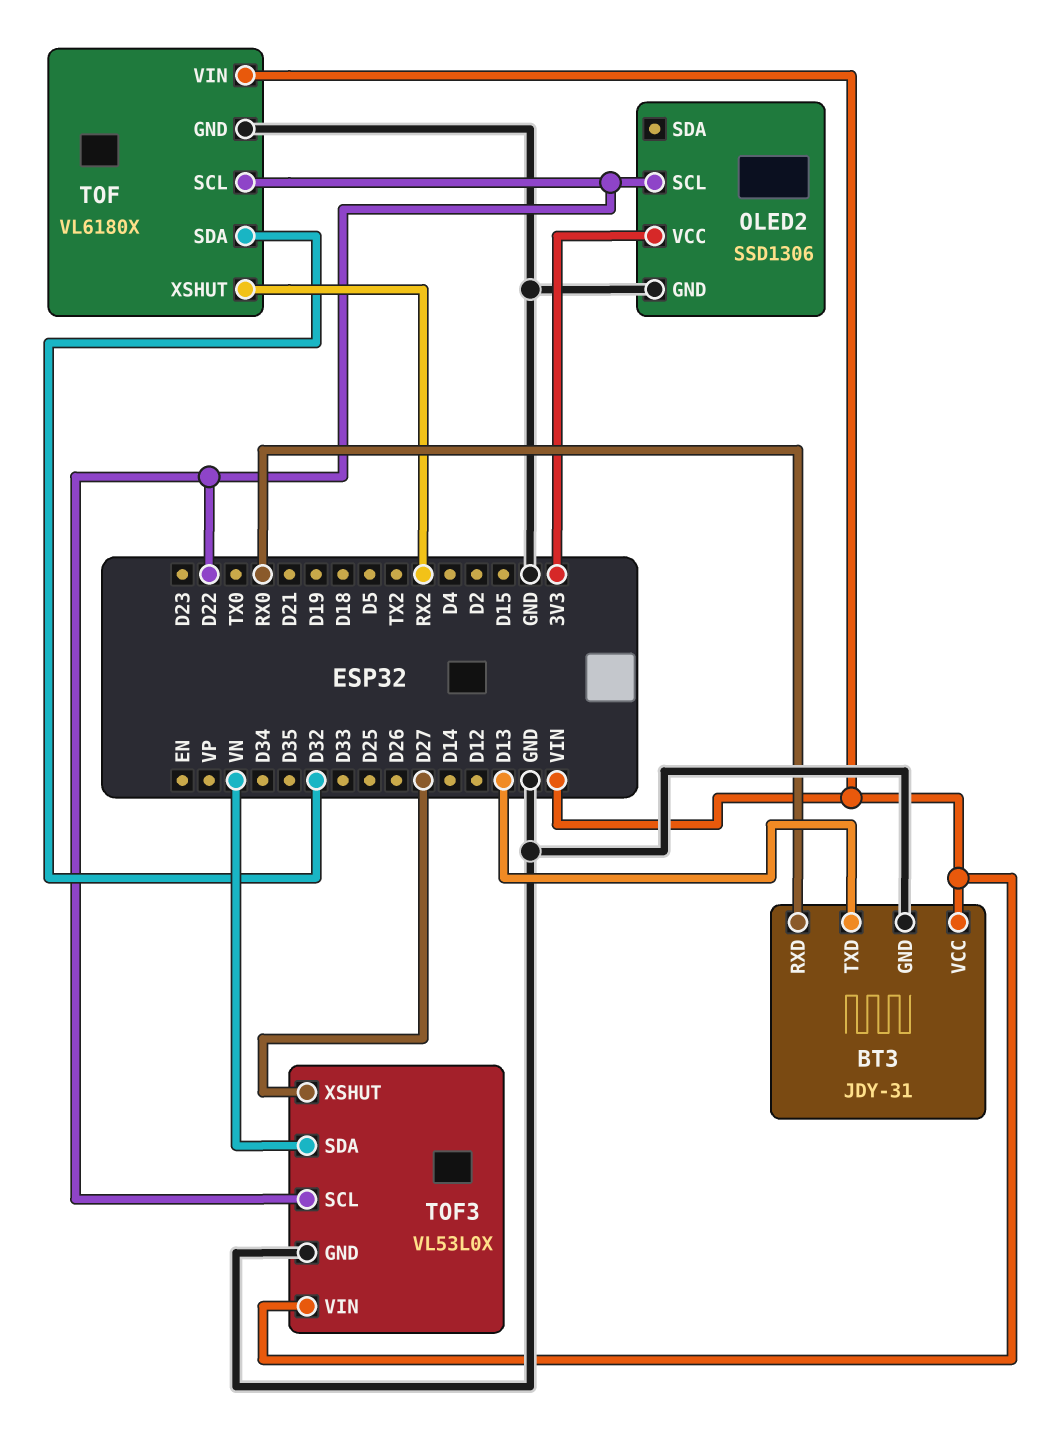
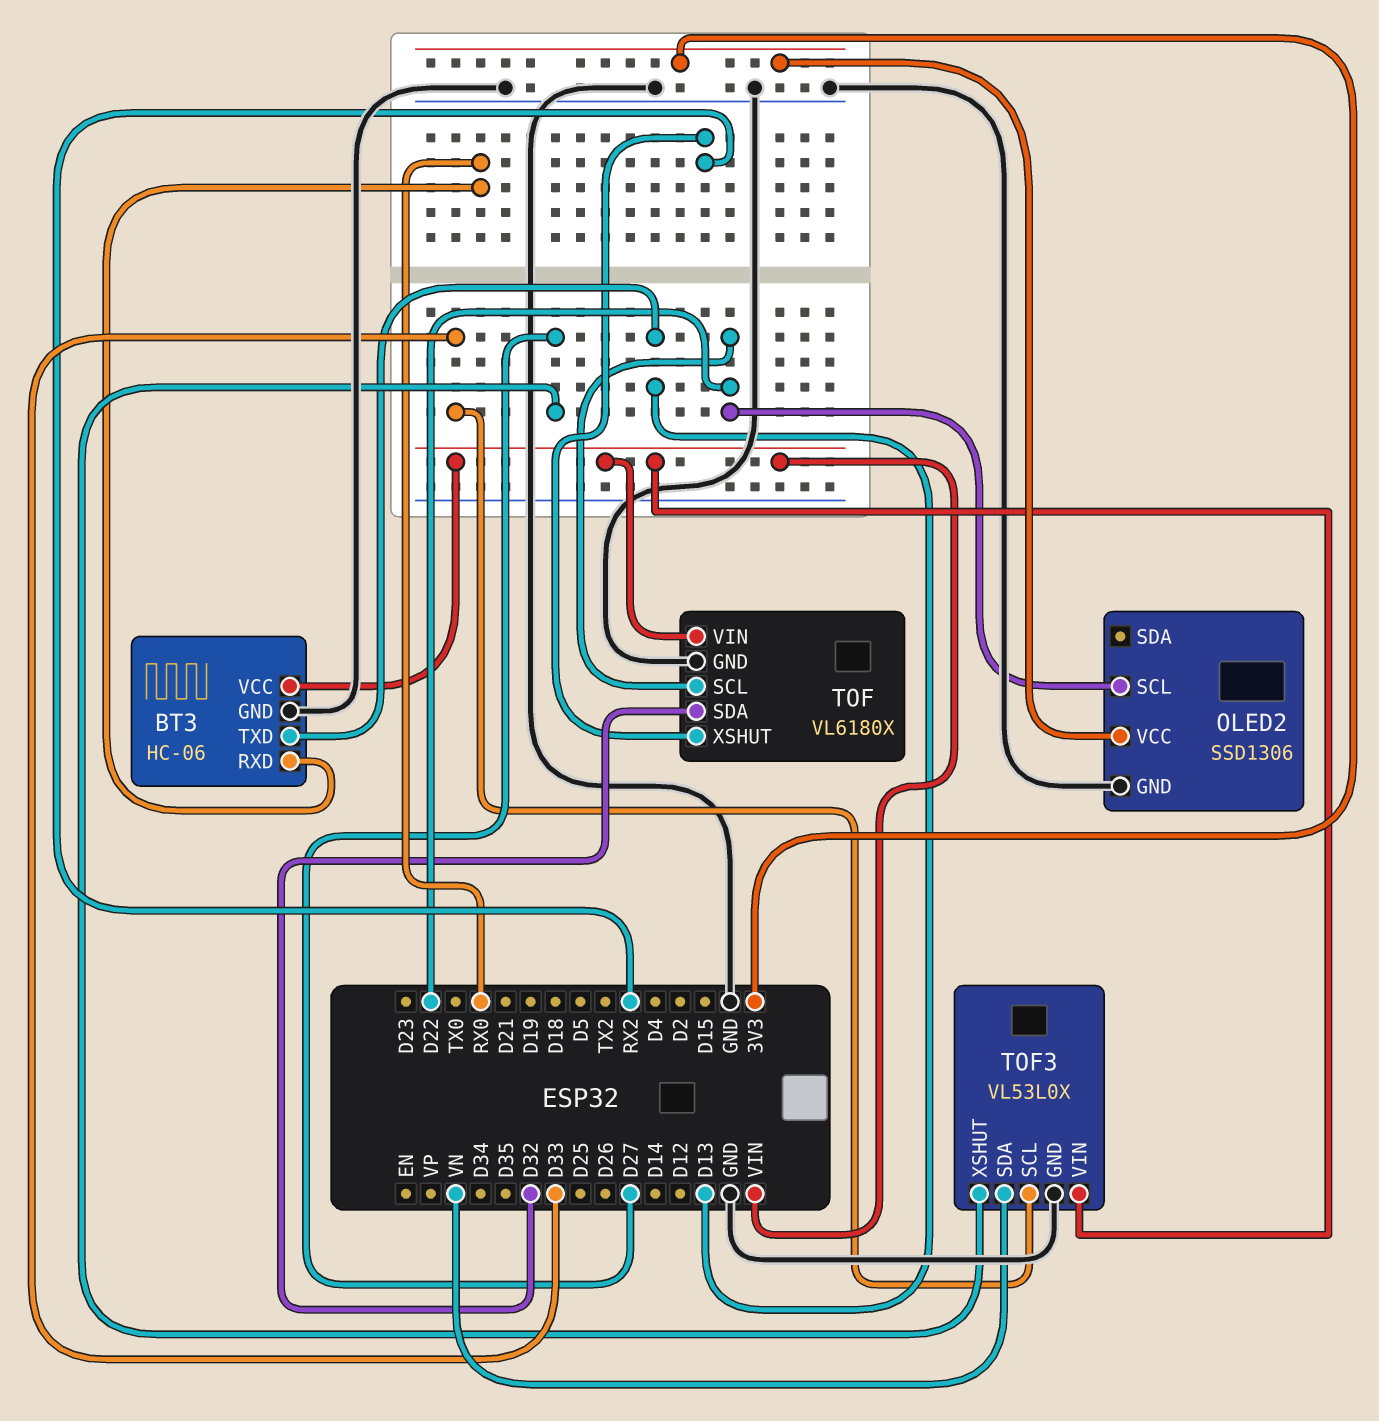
BT3: JDY-31 -> HC-06
TOF3 pin SCL: D22 -> D33

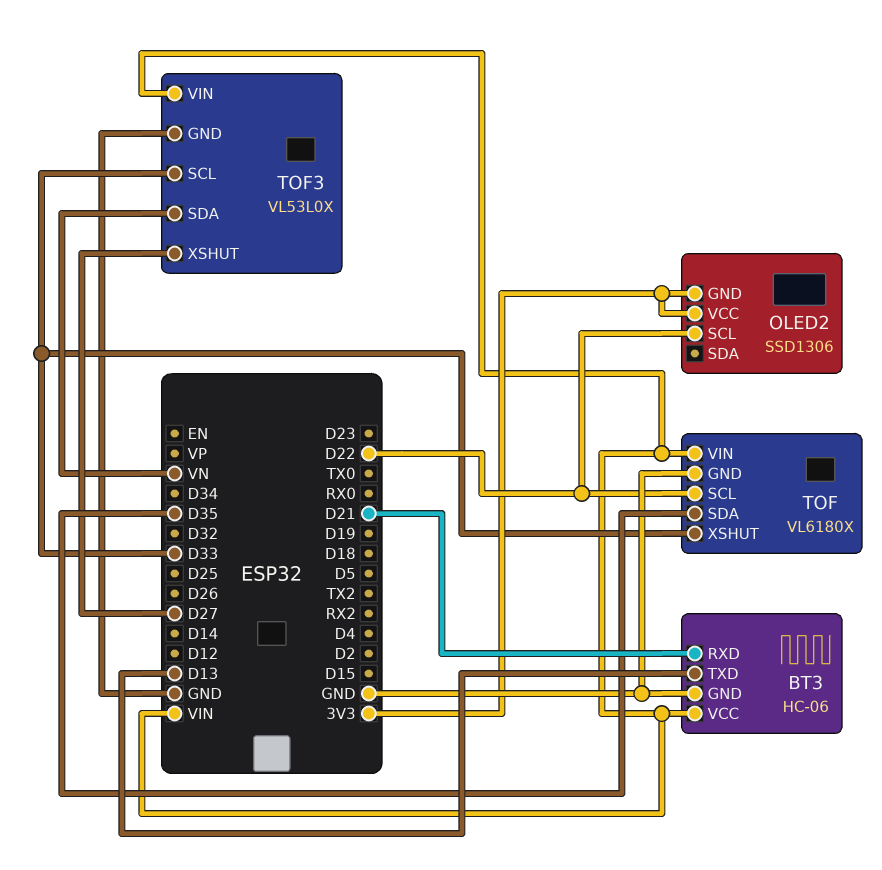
BT3 pin RXD: RX0 -> D21
OLED2 pin GND: GND -> 3V3
TOF pin SDA: D32 -> D35
TOF pin XSHUT: RX2 -> D33

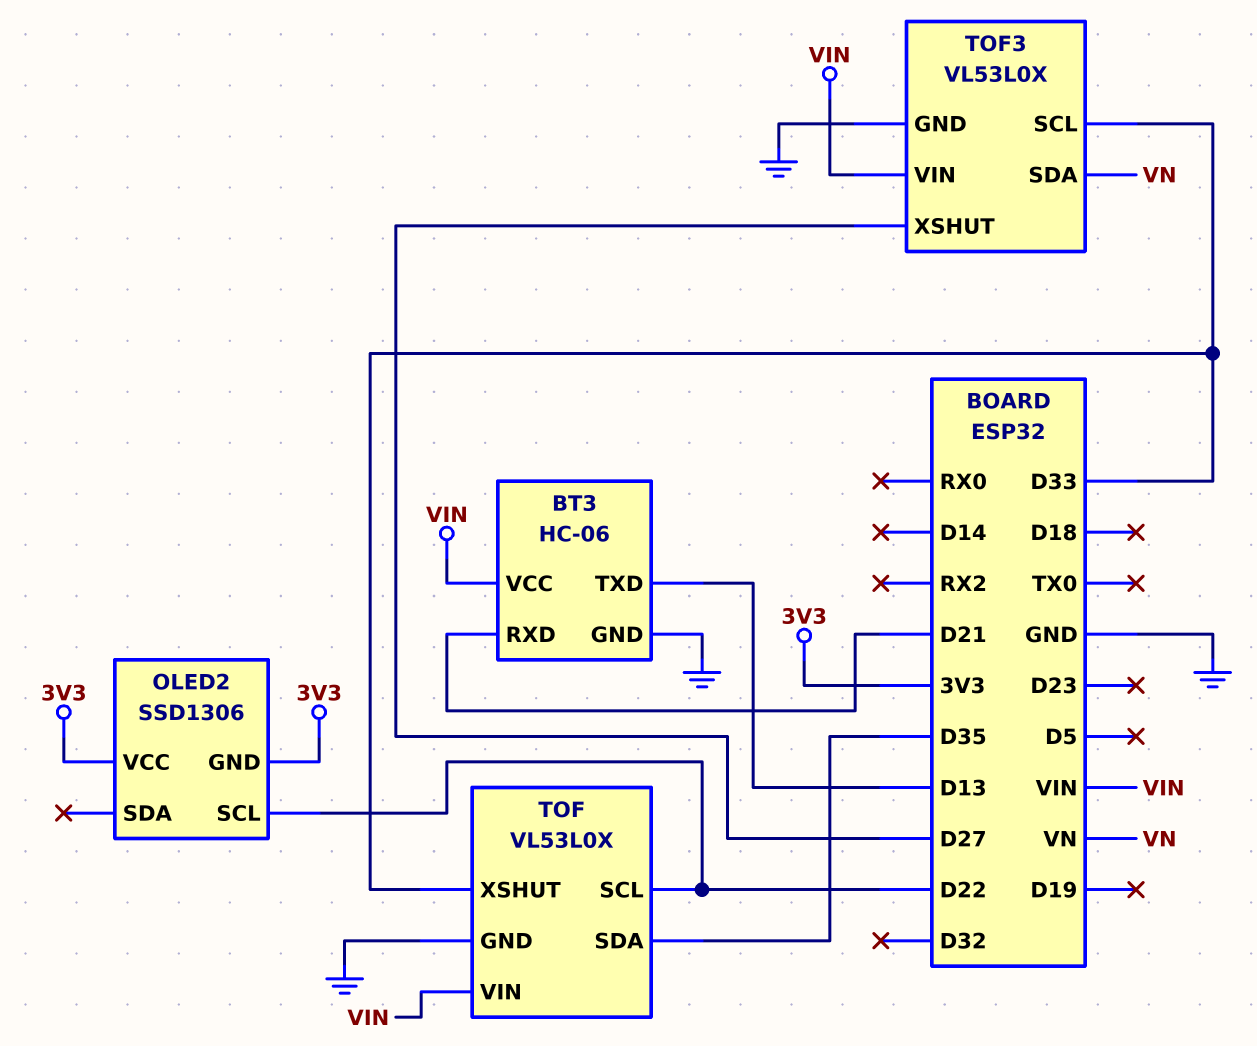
TOF: VL6180X -> VL53L0X

